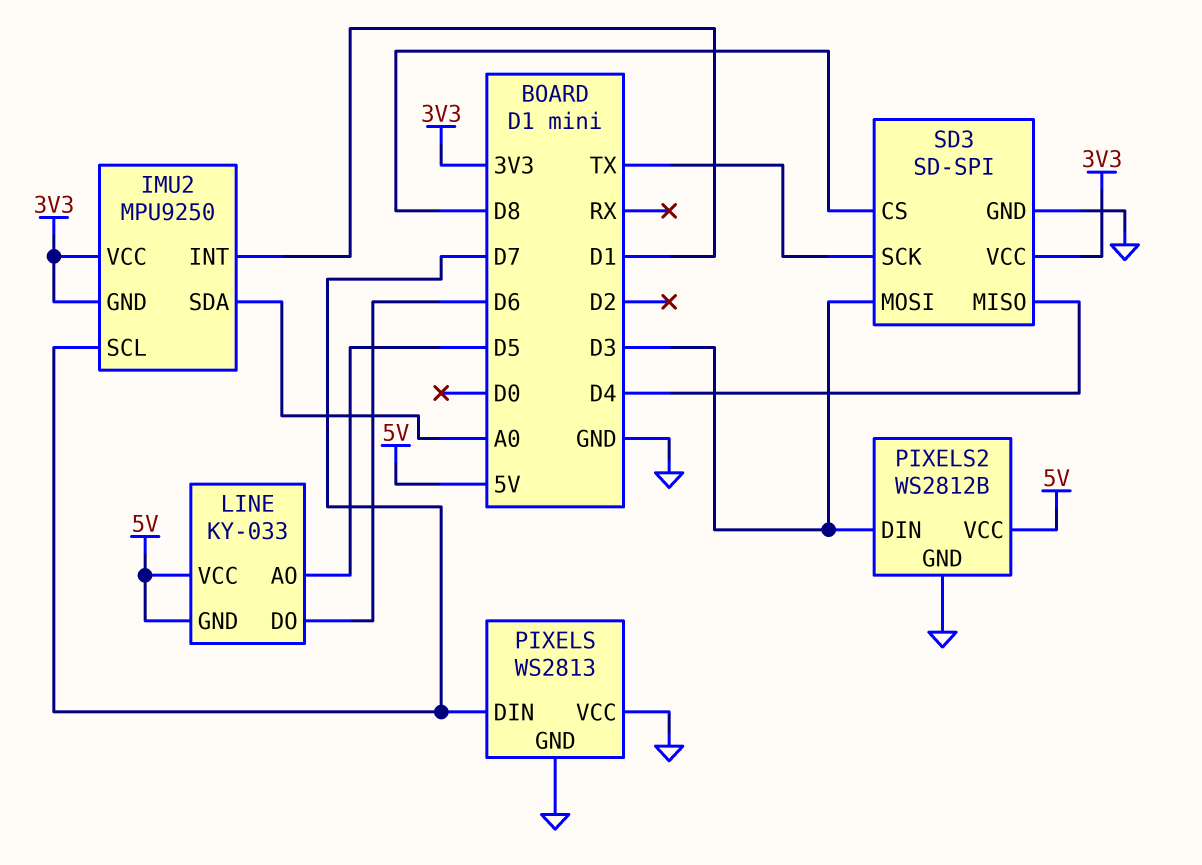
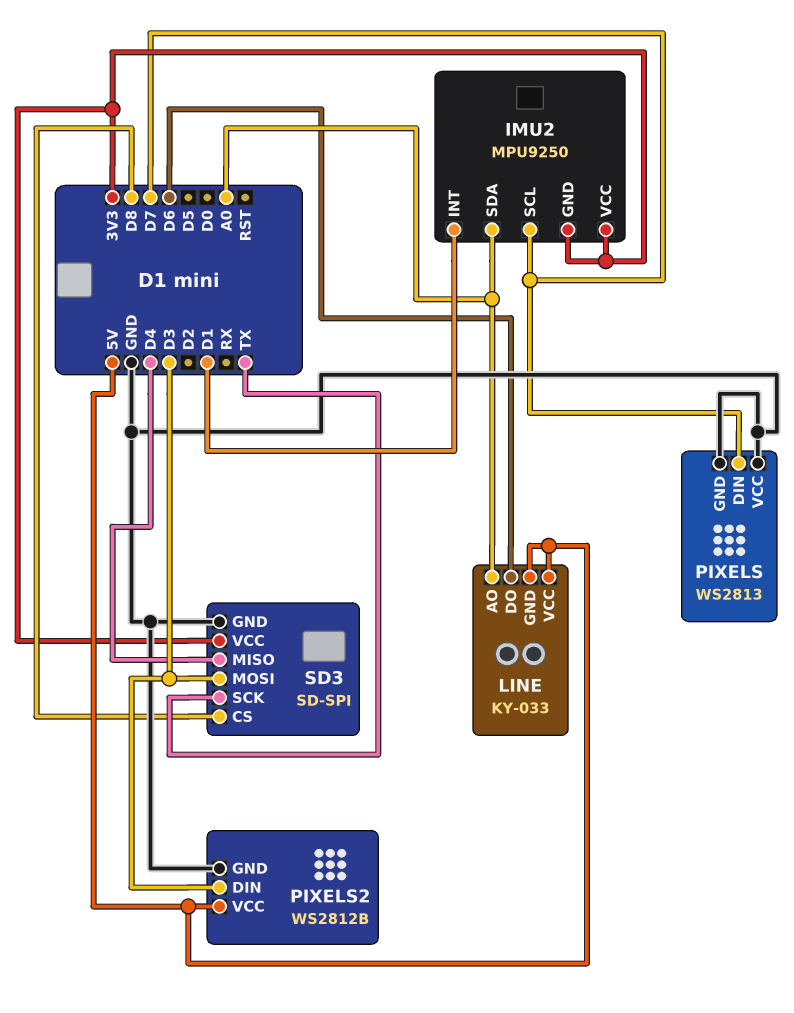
LINE pin AO: D5 -> A0

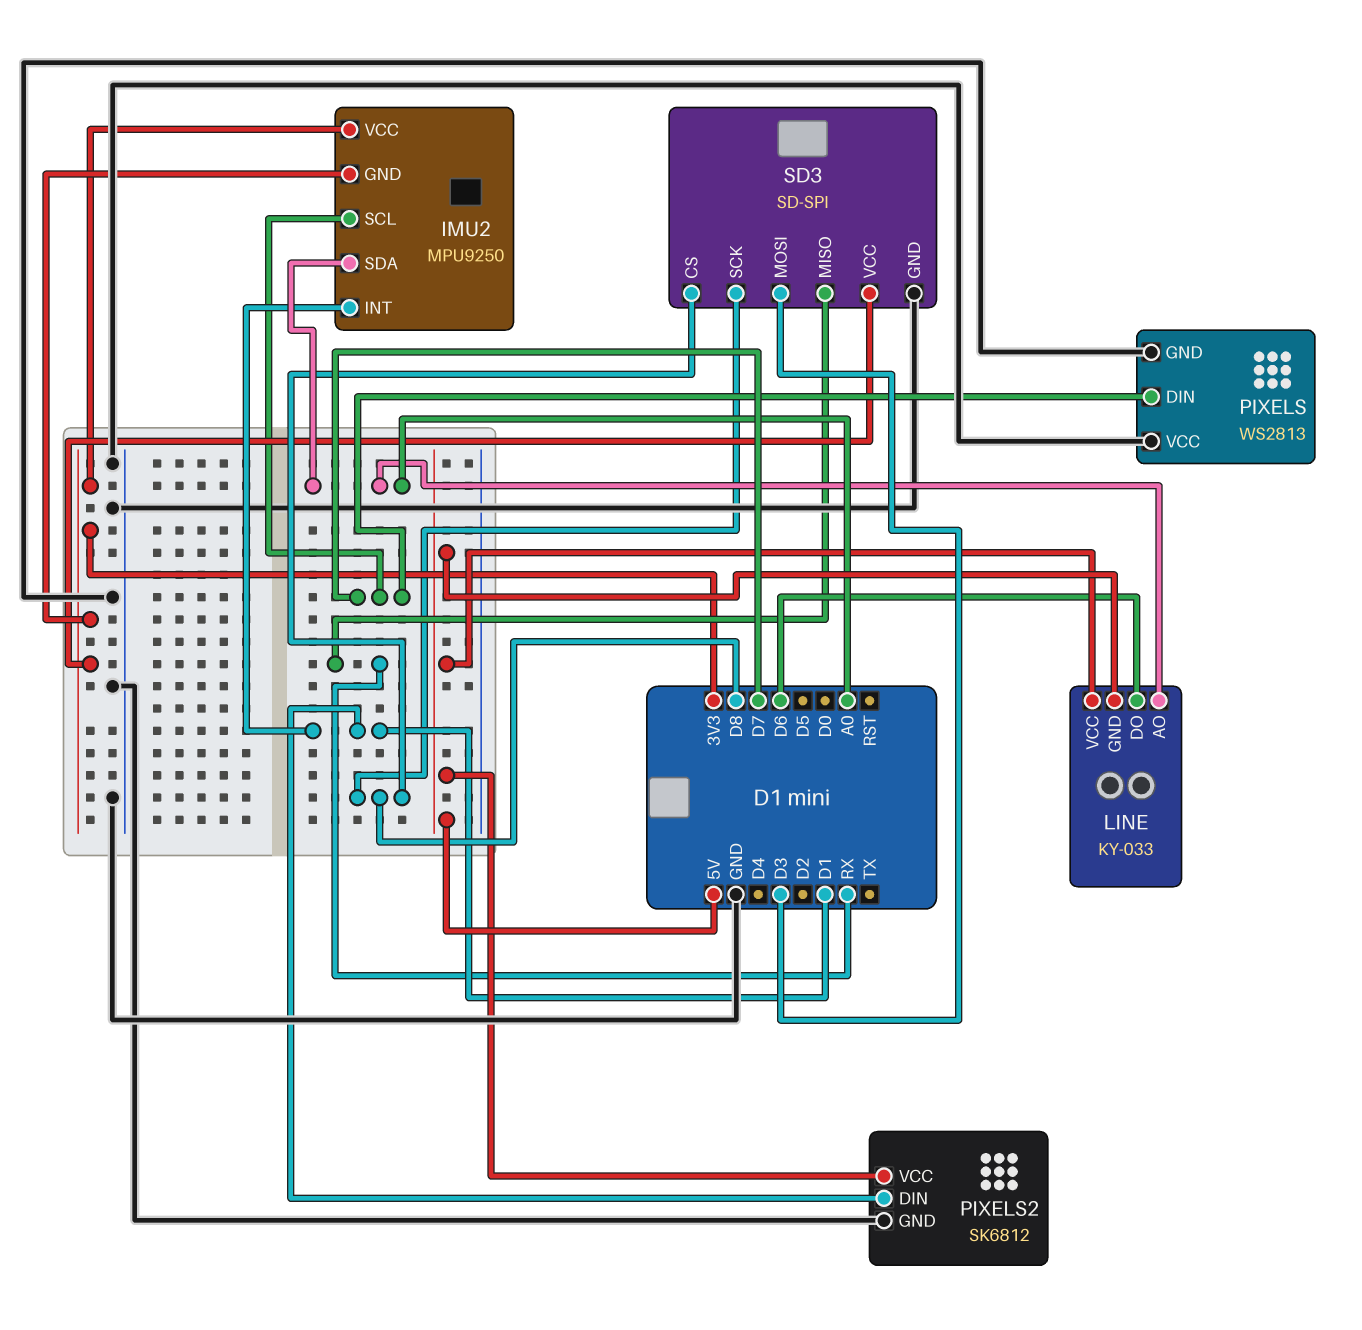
PIXELS2: WS2812B -> SK6812
PIXELS2 pin DIN: D3 -> D1
SD3 pin MISO: D4 -> RX
SD3 pin SCK: TX -> D8

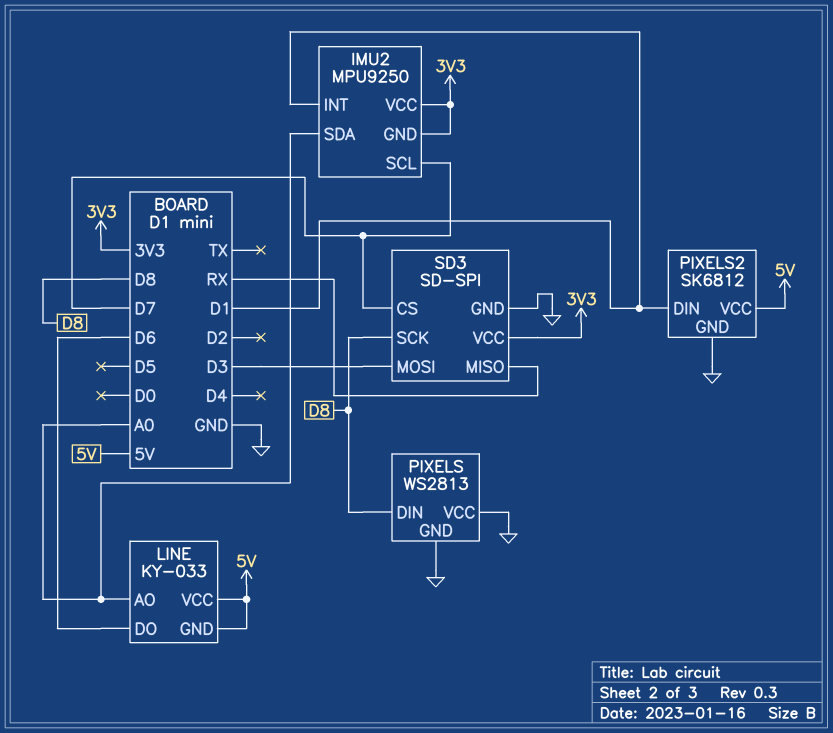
PIXELS pin DIN: D7 -> D8
SD3 pin CS: D8 -> D7

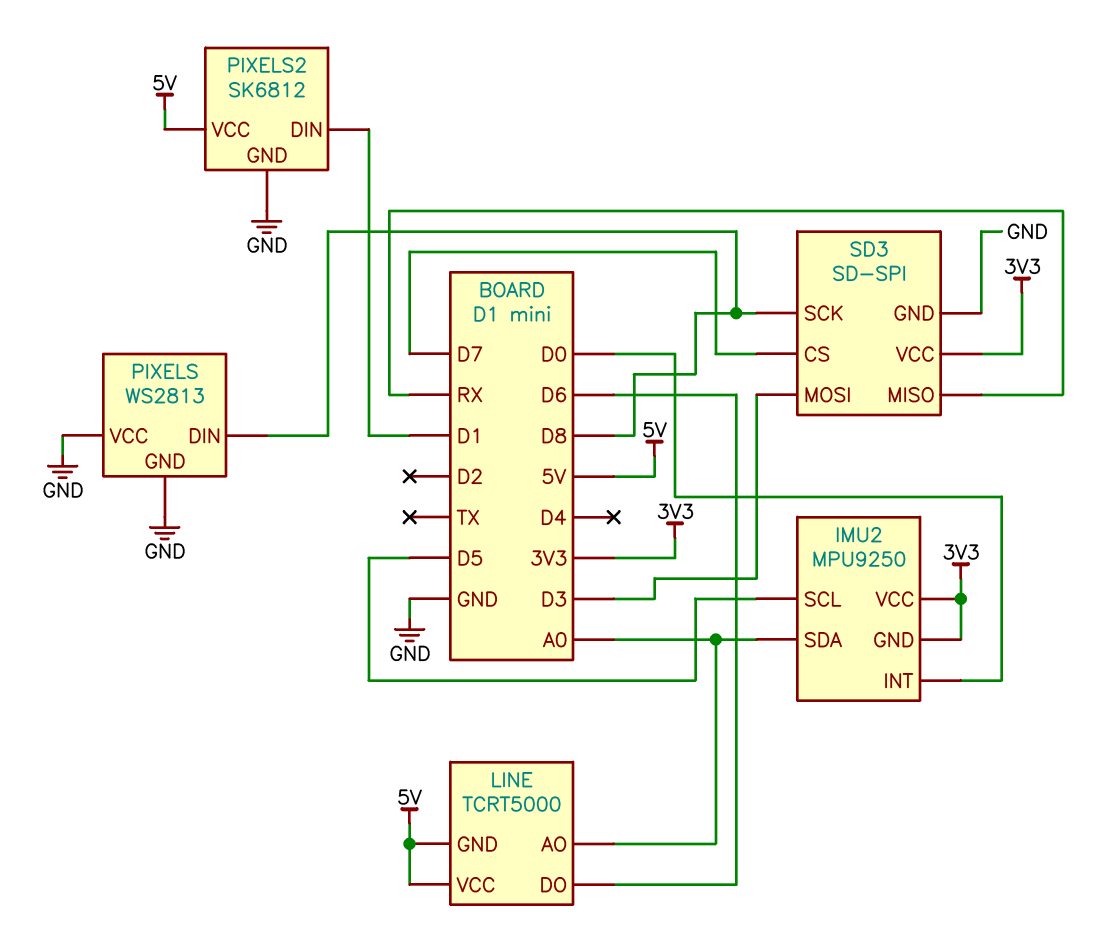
IMU2 pin INT: D1 -> D0
IMU2 pin SCL: D7 -> D5
LINE: KY-033 -> TCRT5000

